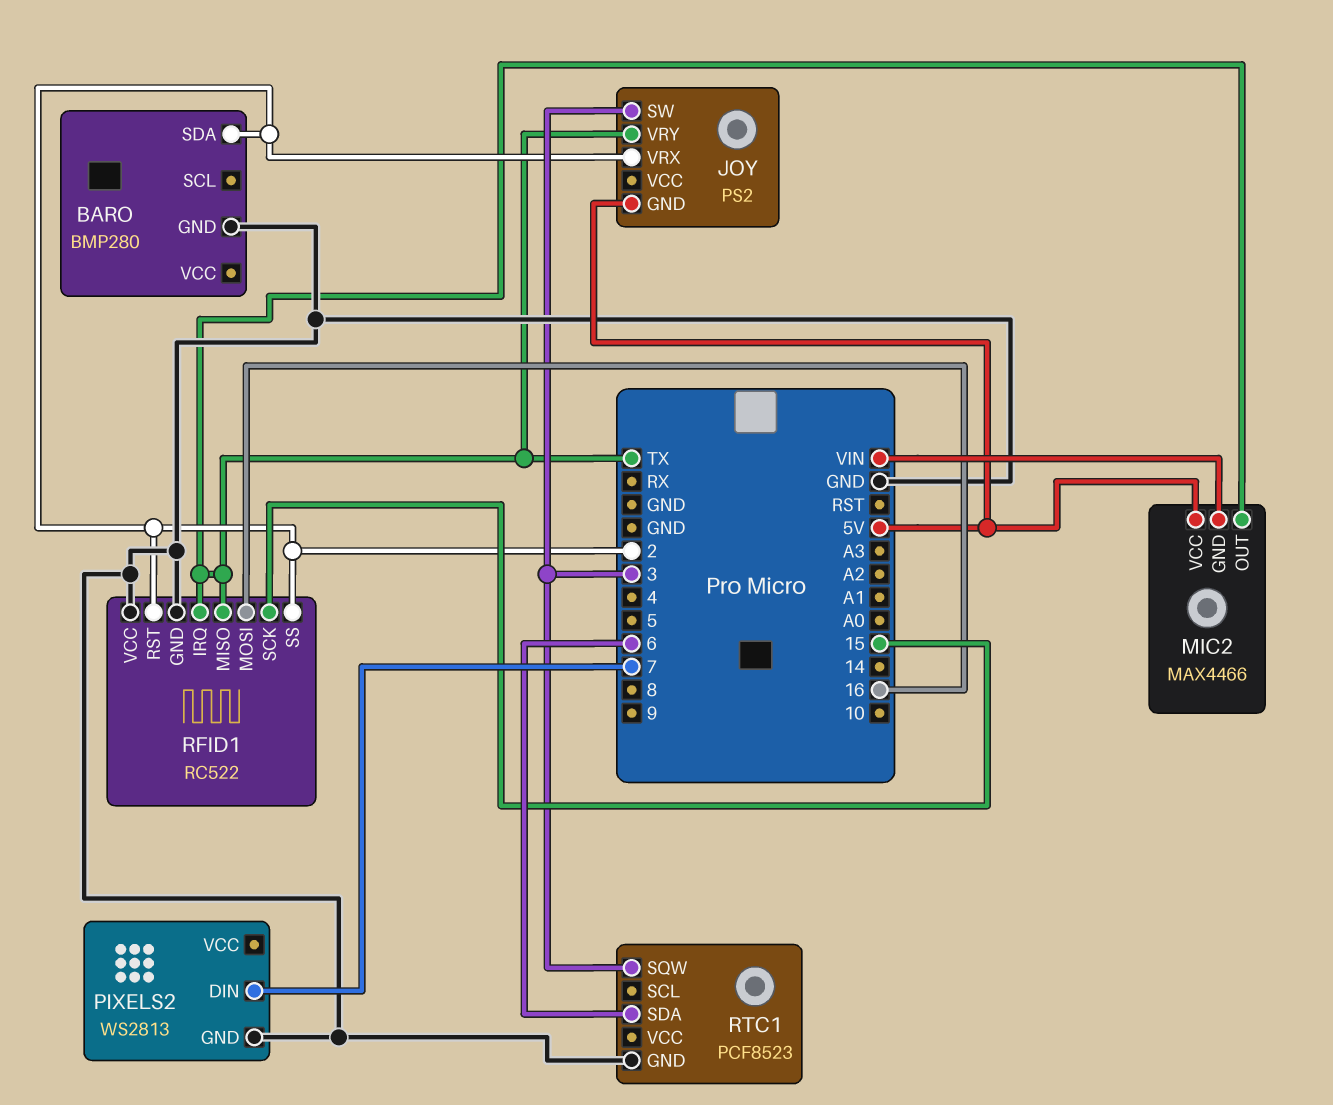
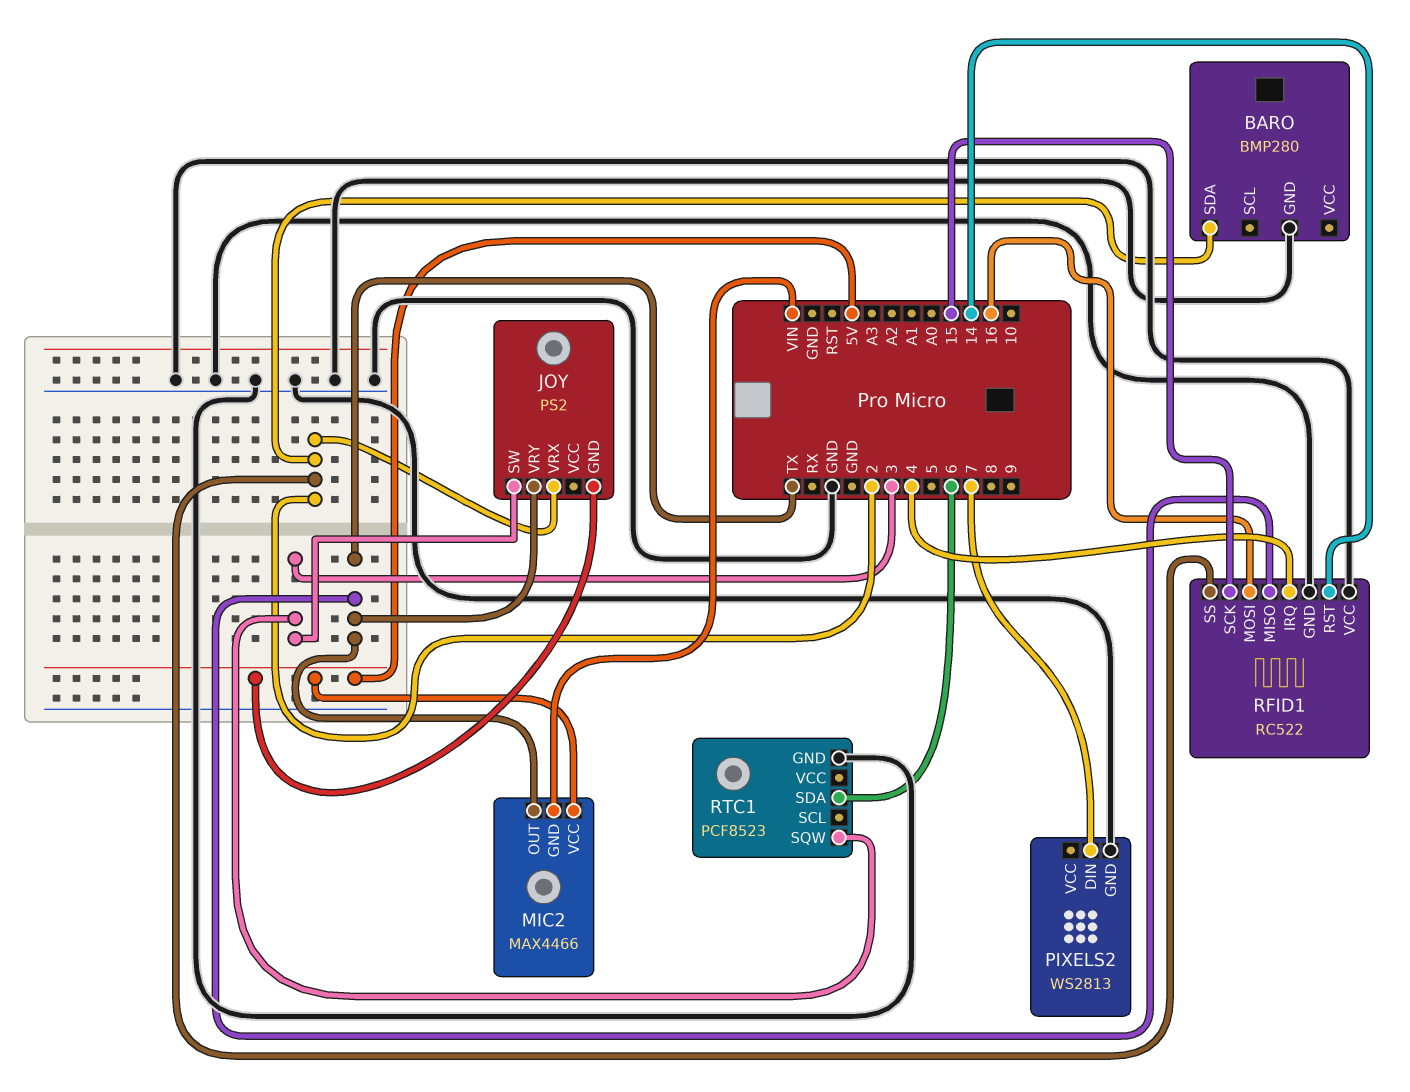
RFID1 pin IRQ: TX -> 4
RFID1 pin RST: 2 -> 14

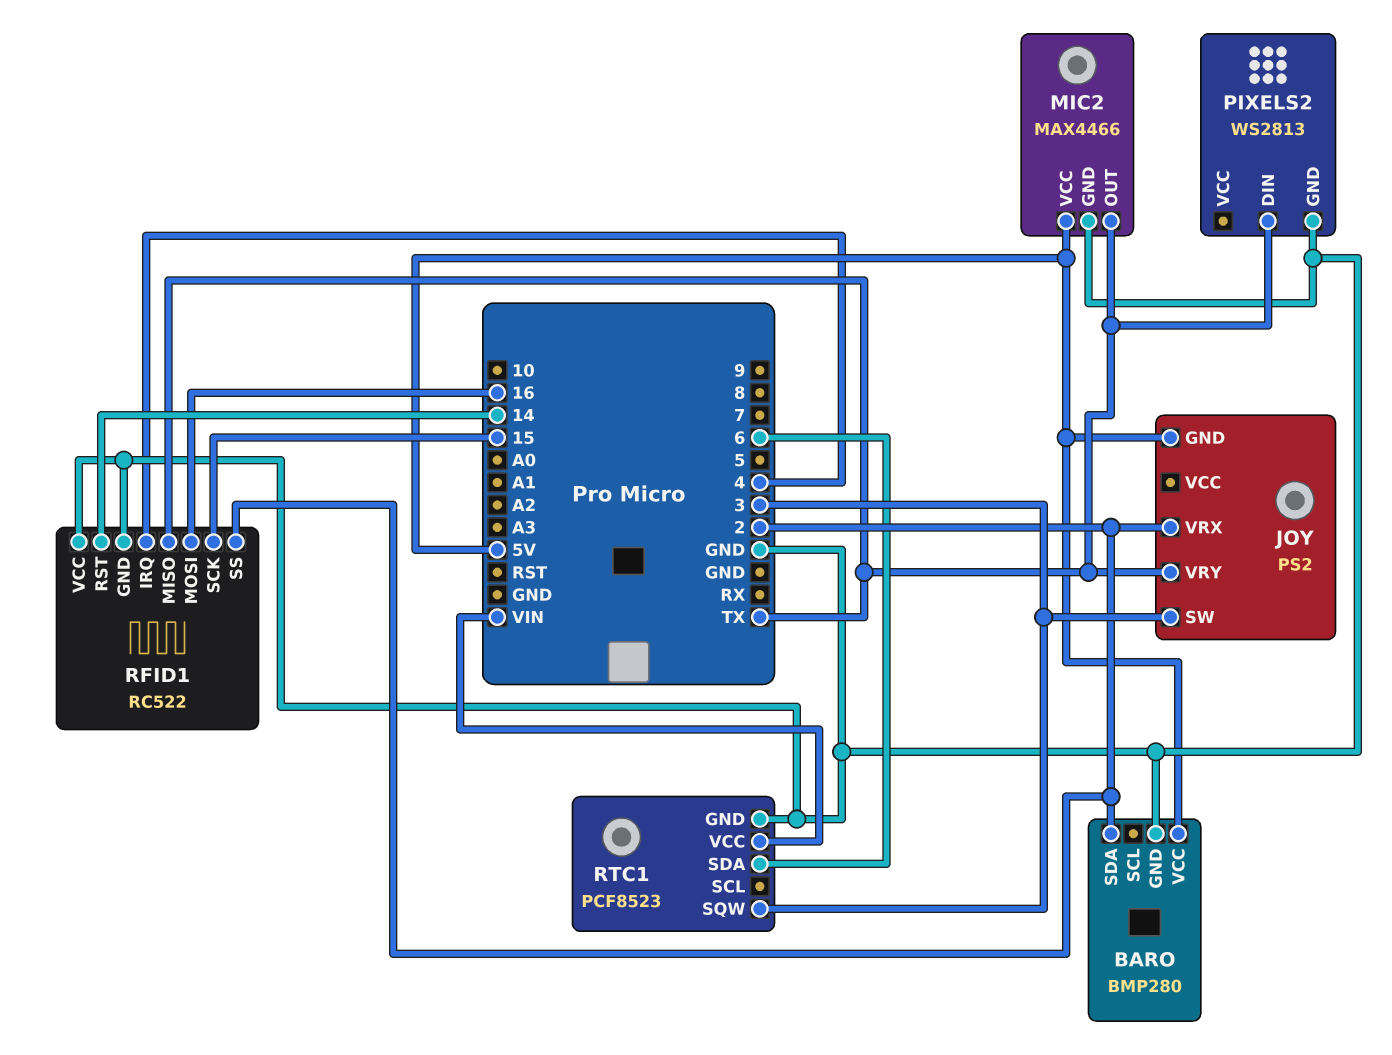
BARO pin VCC: none -> 5V
MIC2 pin GND: VIN -> GND
PIXELS2 pin DIN: 7 -> TX
RTC1 pin VCC: none -> VIN

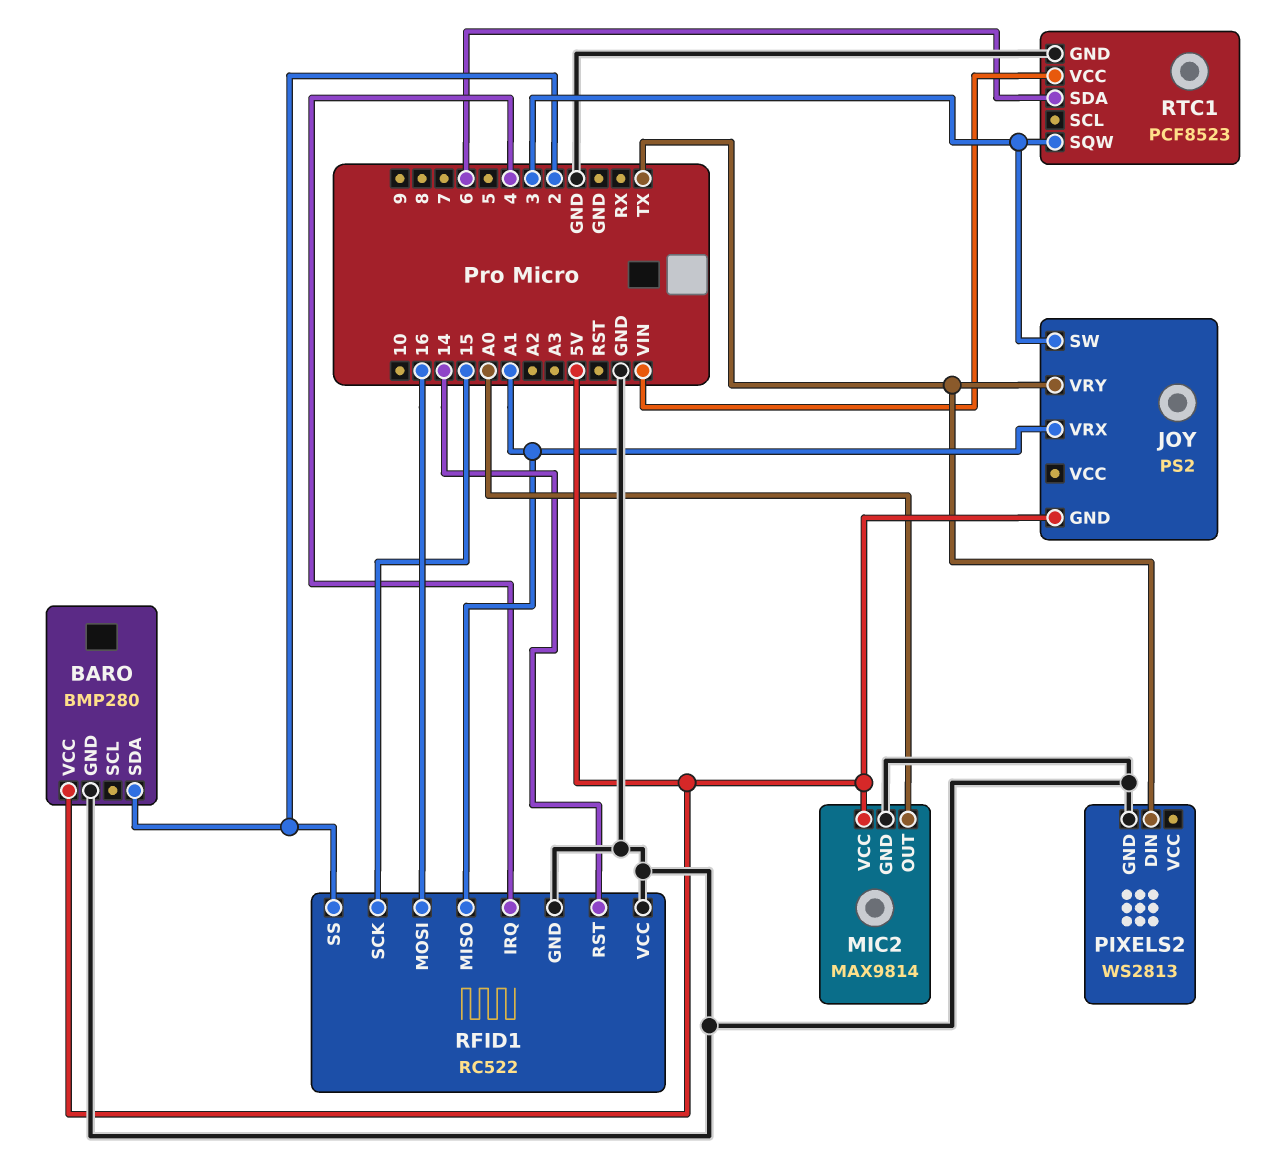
JOY pin VRX: 2 -> A1
MIC2: MAX4466 -> MAX9814
MIC2 pin OUT: TX -> A0
RFID1 pin MISO: TX -> A1

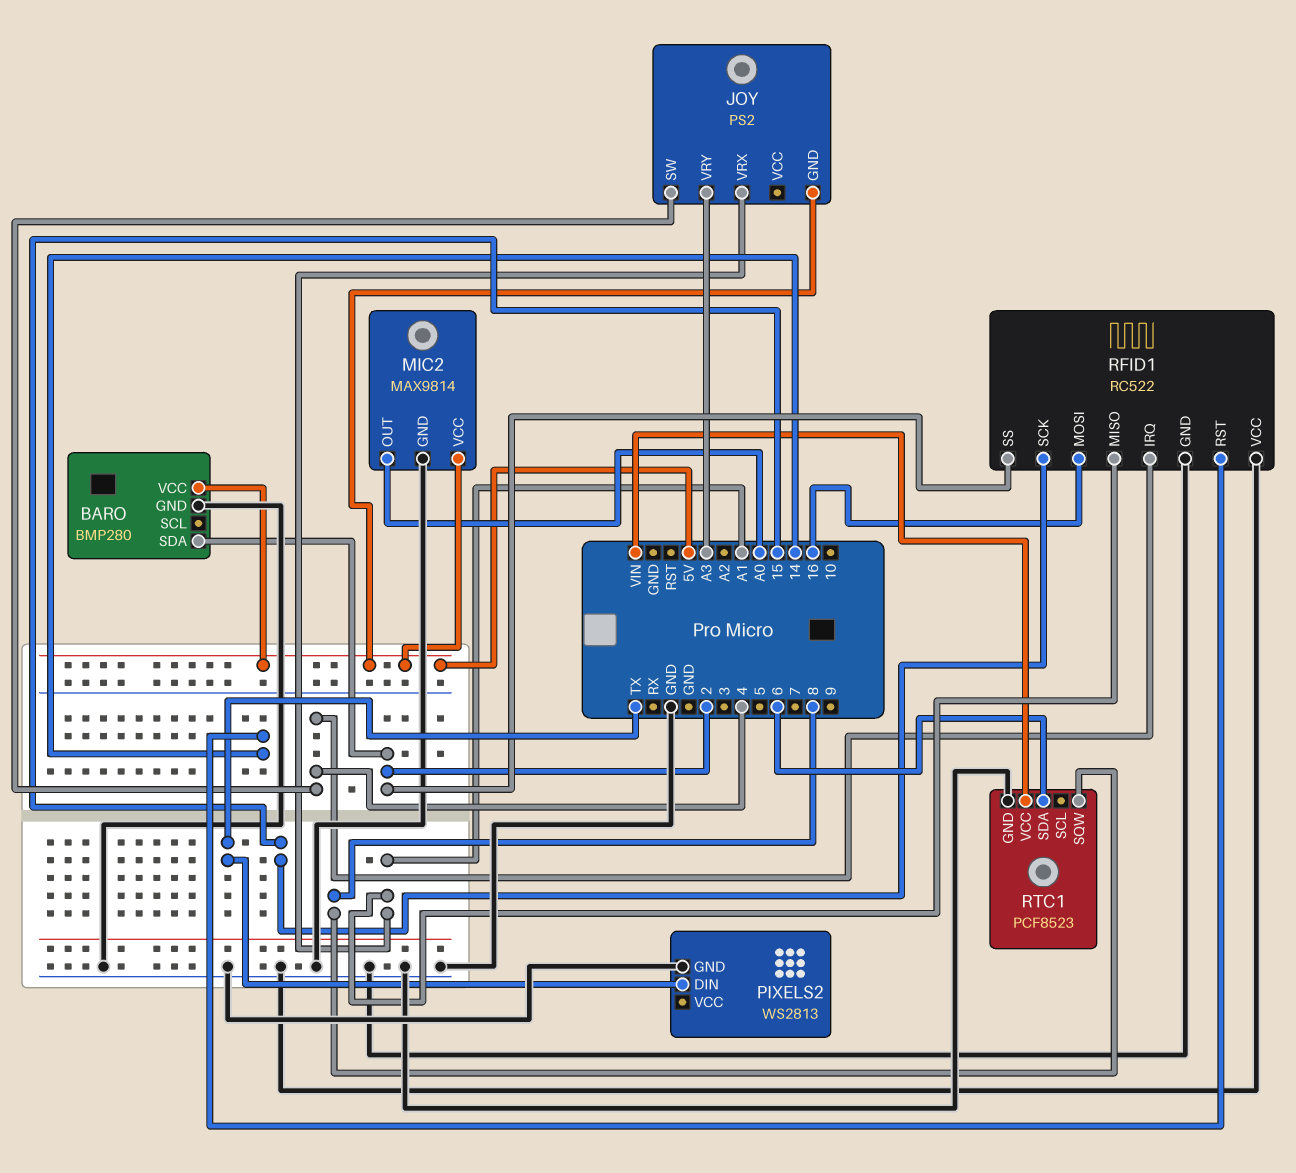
JOY pin SW: 3 -> 4
JOY pin VRY: TX -> A3
RTC1 pin SQW: 3 -> 8

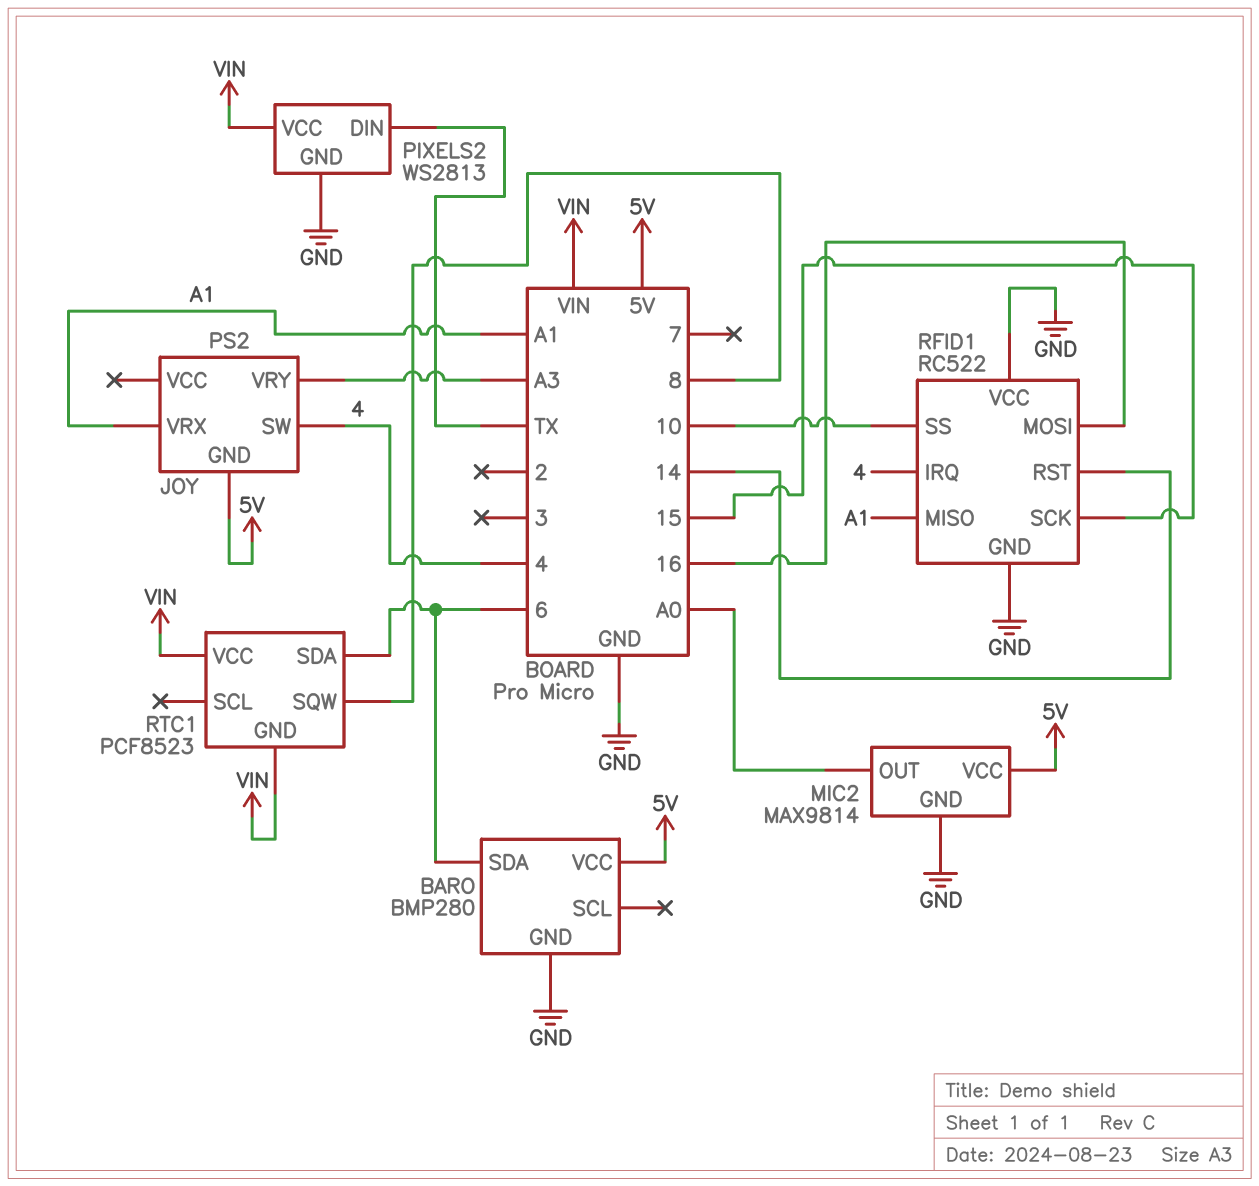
BARO pin SDA: 2 -> 6
PIXELS2 pin VCC: none -> VIN
RFID1 pin SS: 2 -> 10
RTC1 pin GND: GND -> VIN

